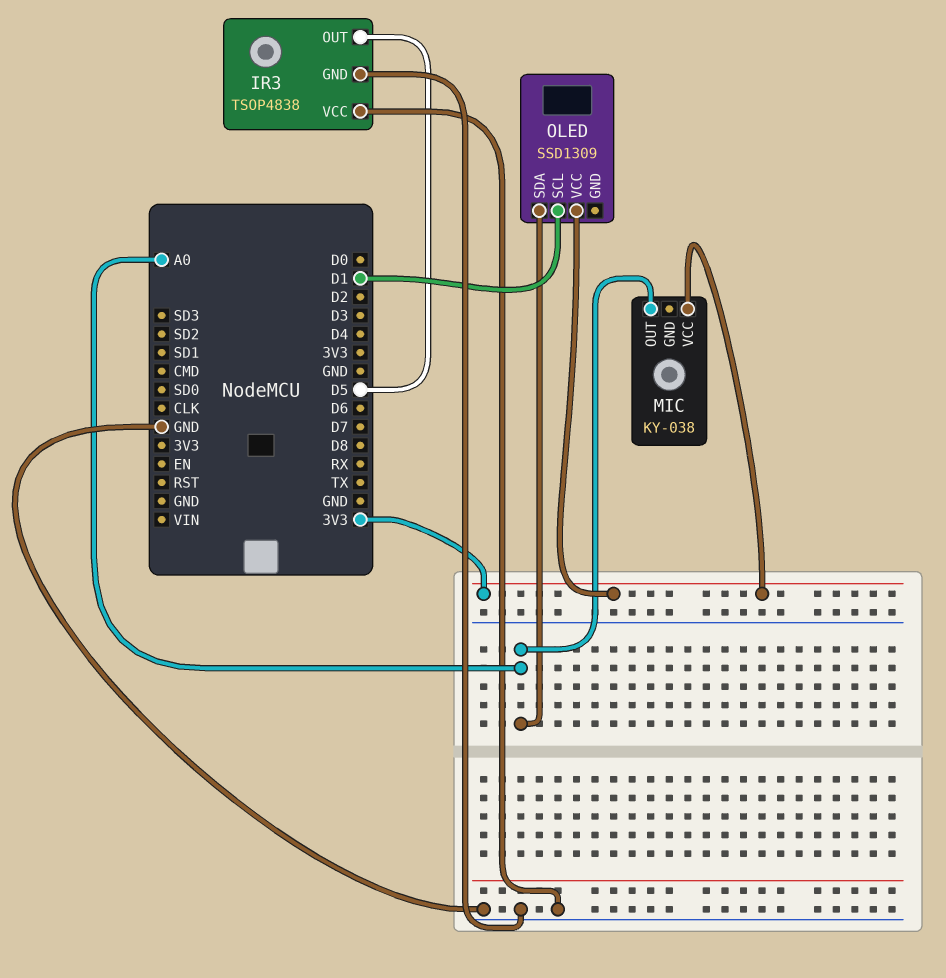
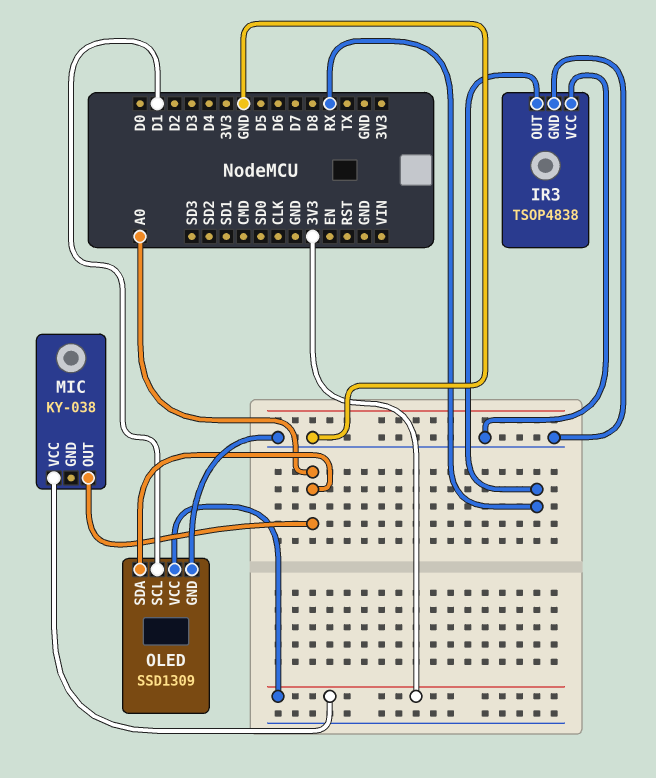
IR3 pin OUT: D5 -> RX
OLED pin GND: none -> GND

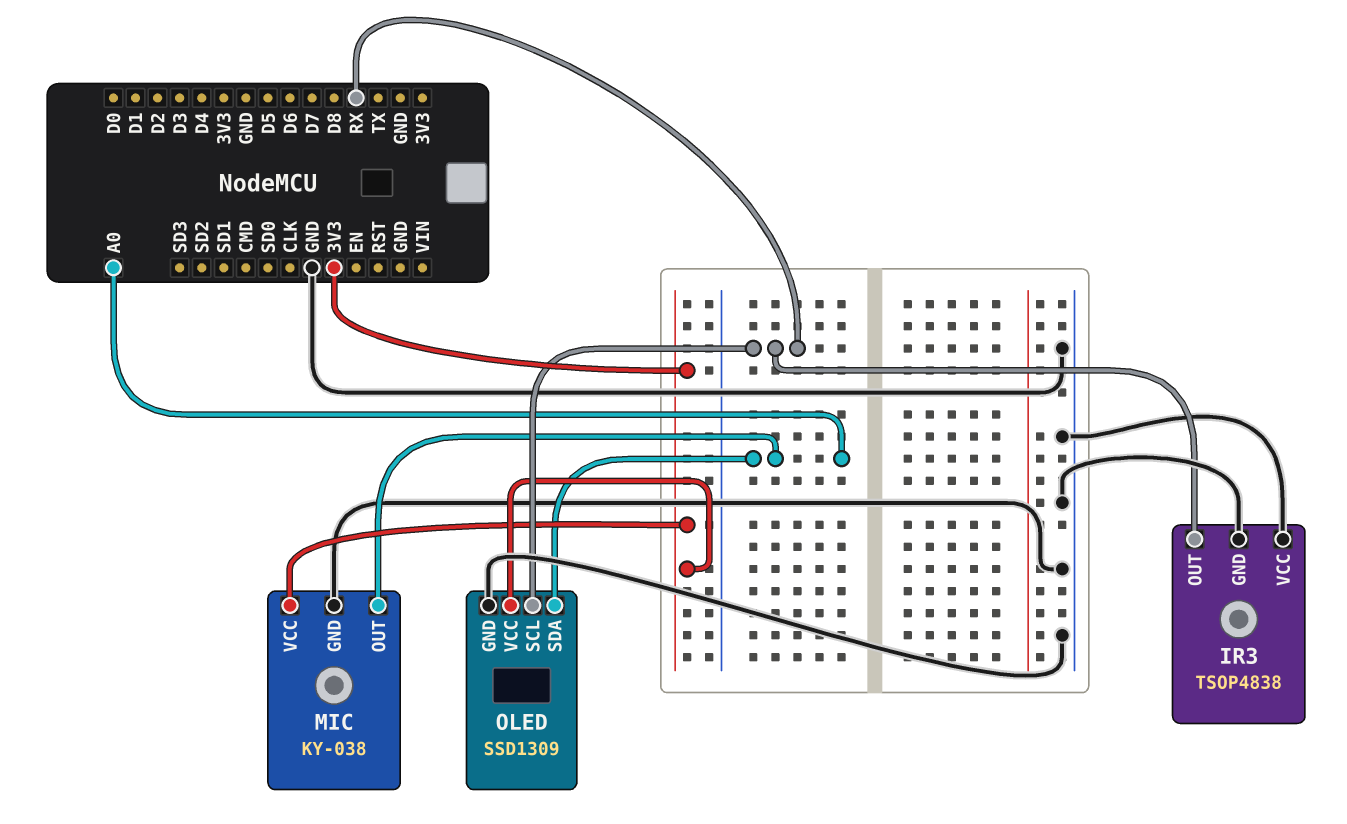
MIC pin GND: none -> GND
OLED pin SCL: D1 -> RX

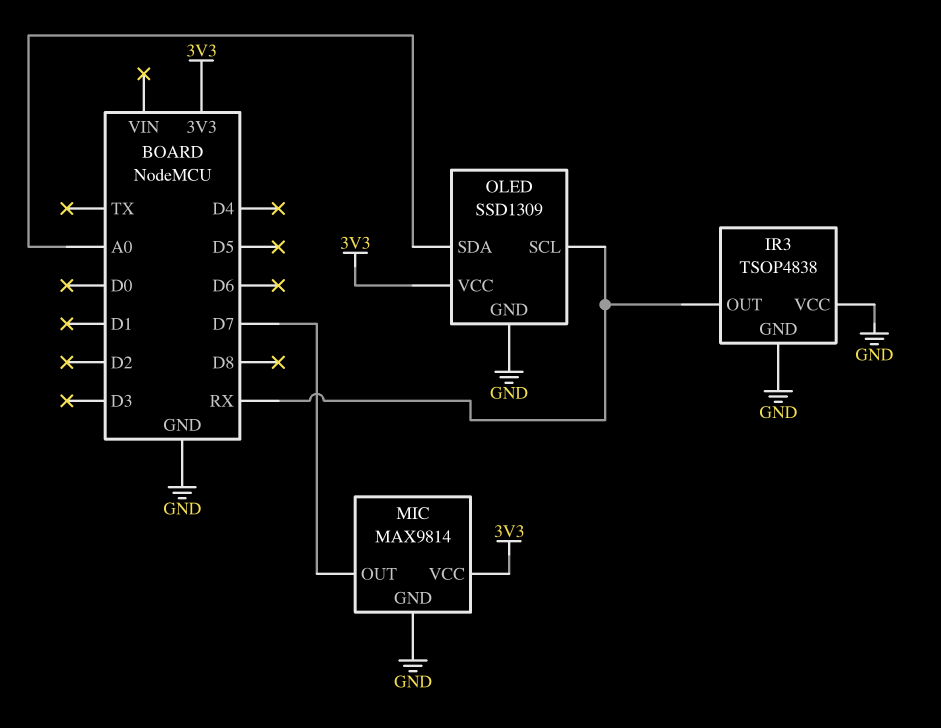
MIC: KY-038 -> MAX9814
MIC pin OUT: A0 -> D7

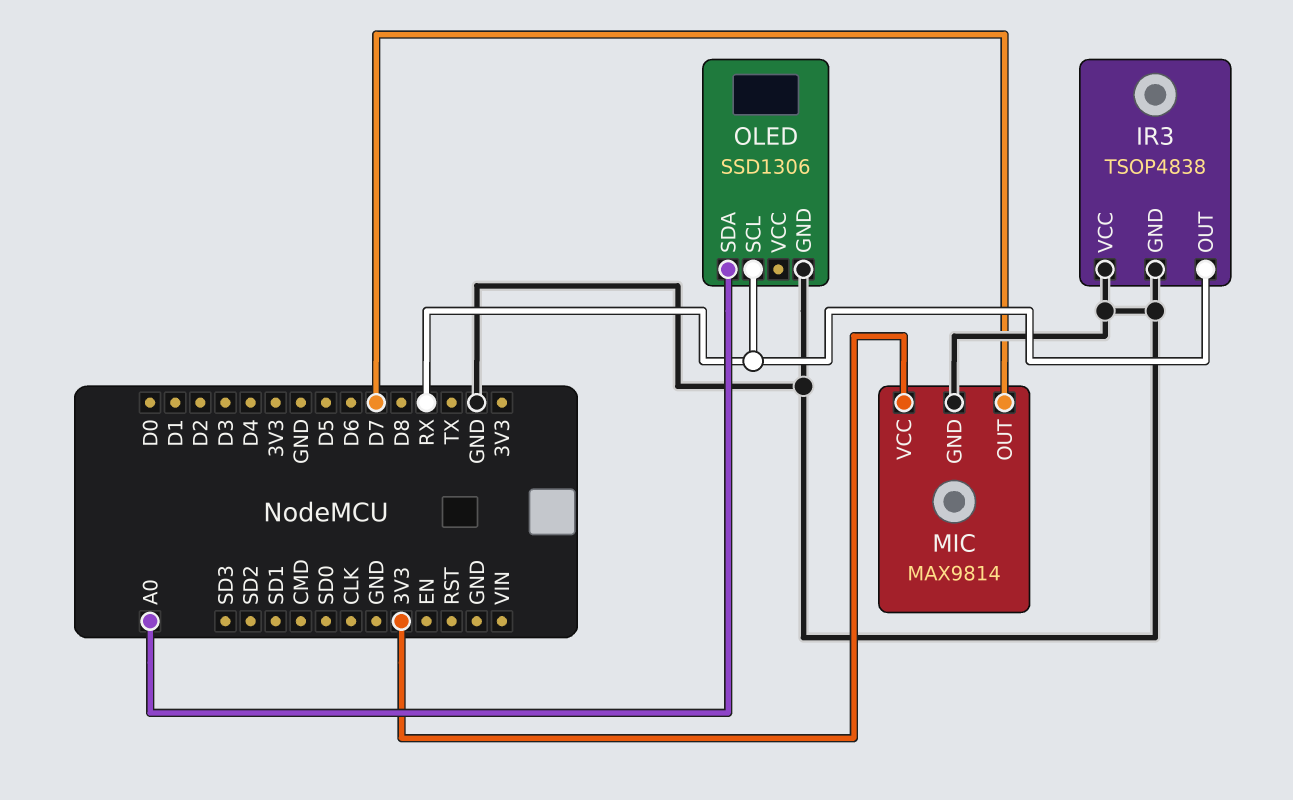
OLED: SSD1309 -> SSD1306
OLED pin VCC: 3V3 -> none

